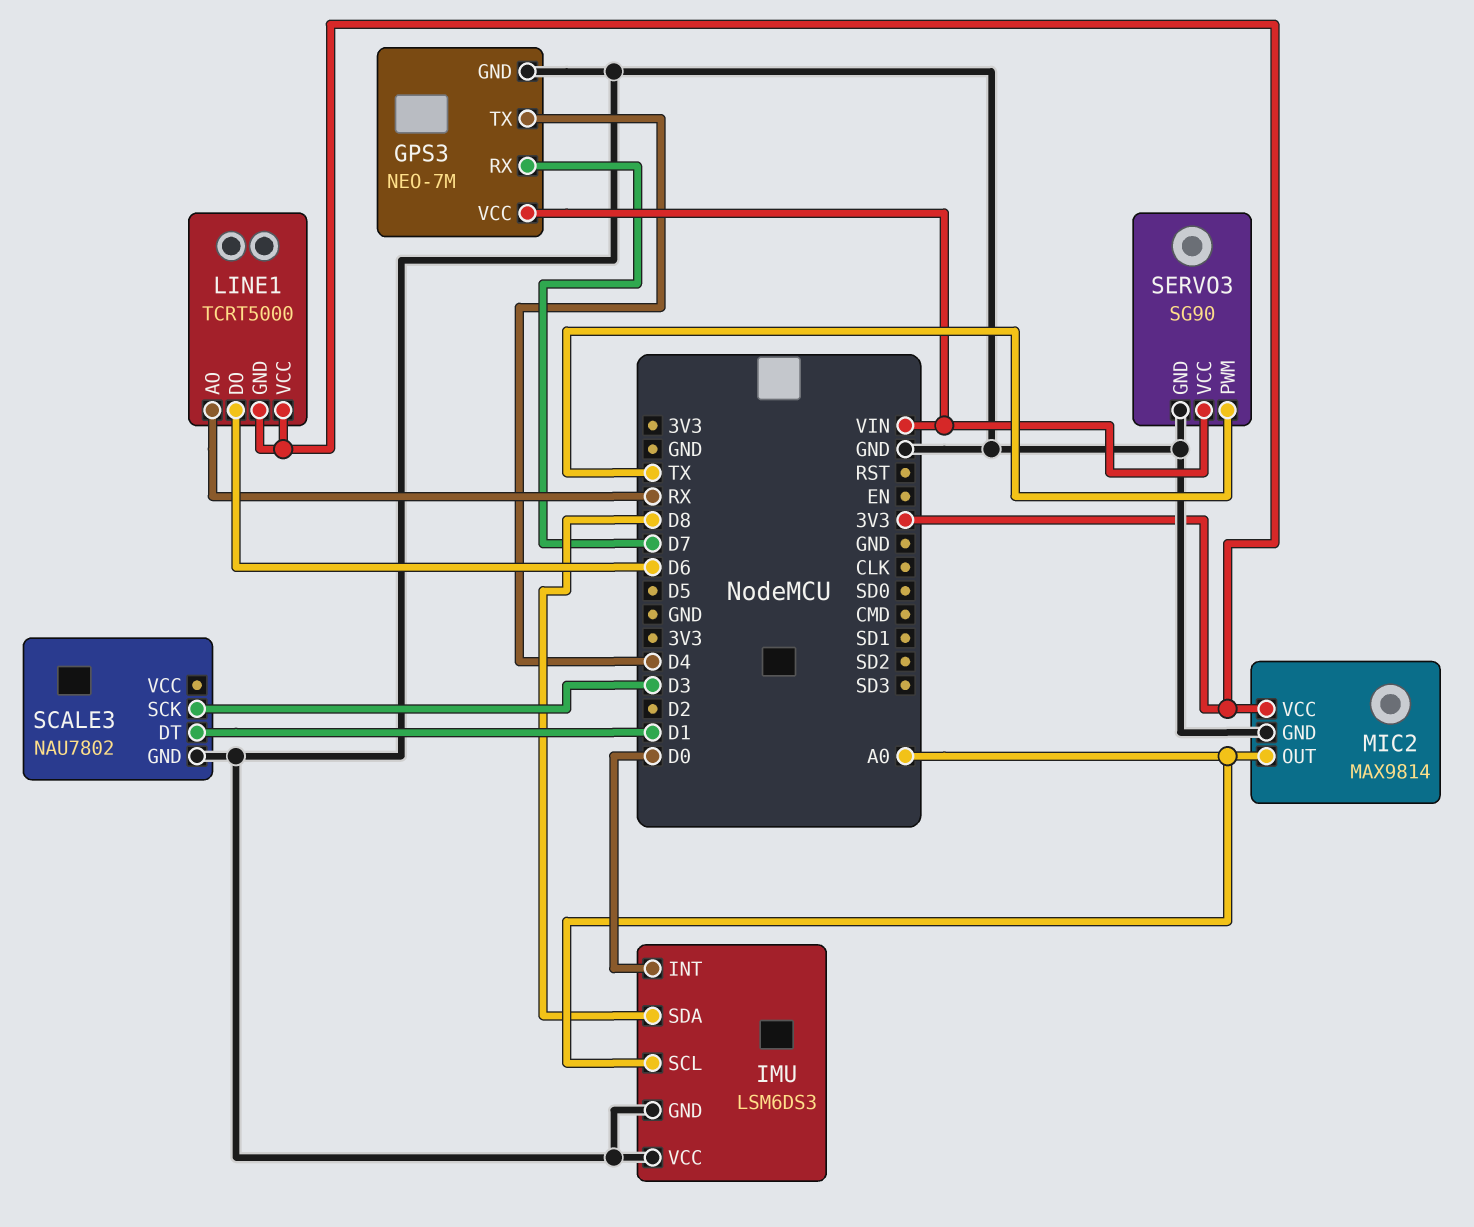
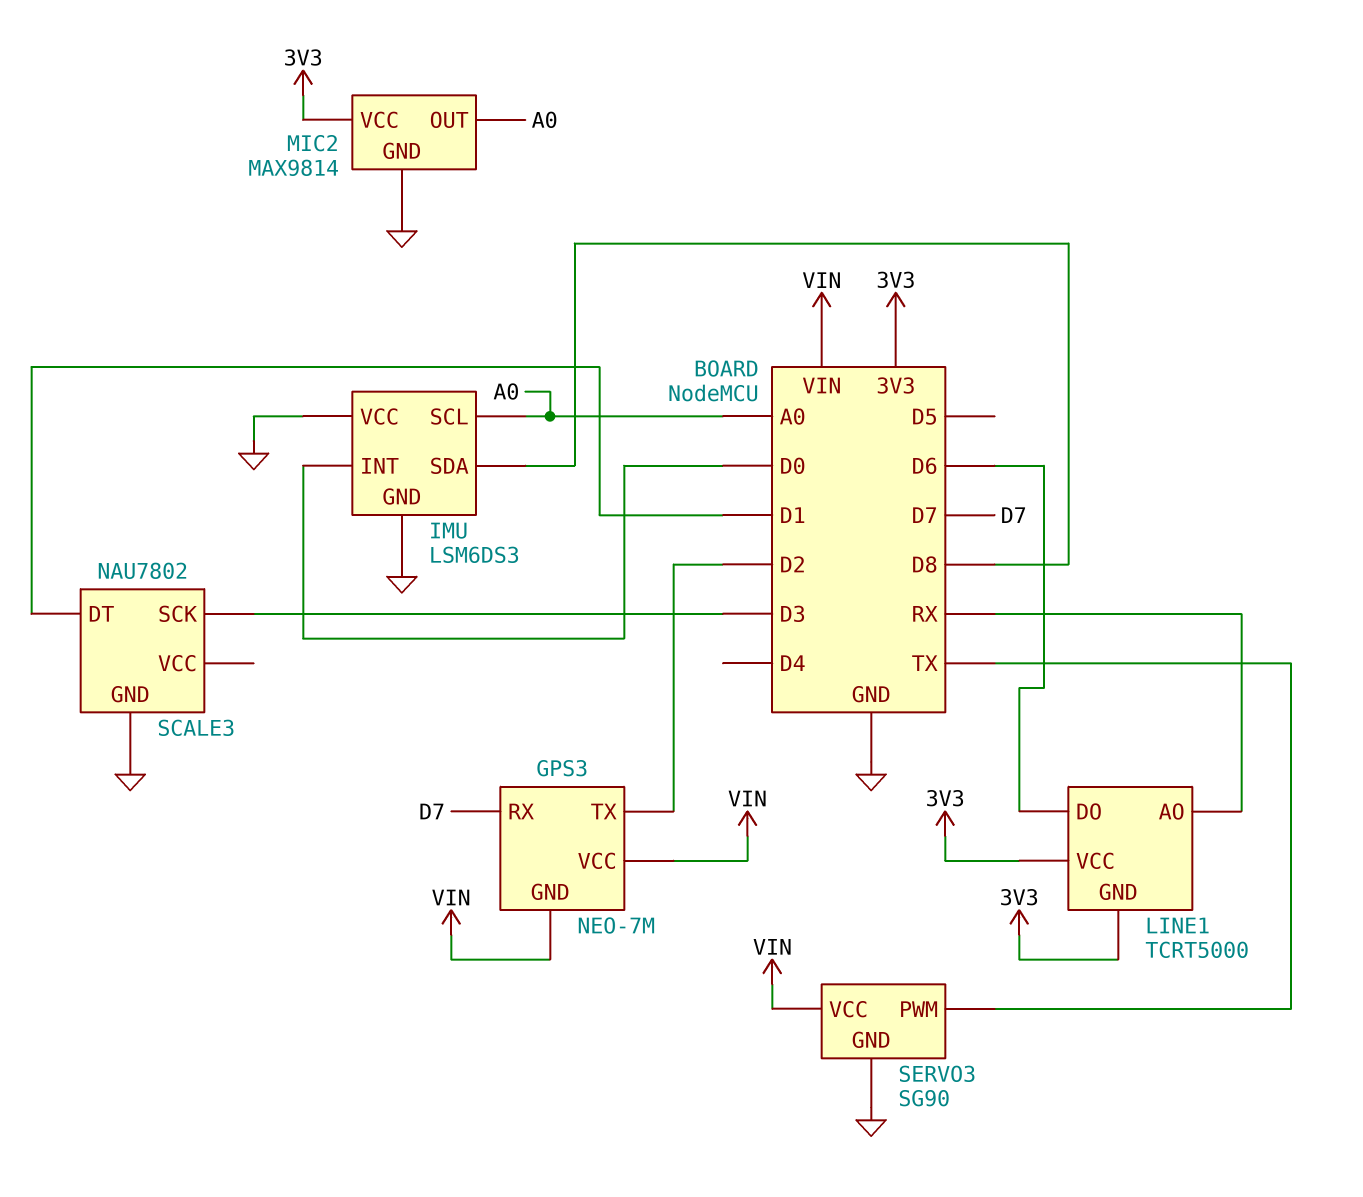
GPS3 pin GND: GND -> VIN
GPS3 pin TX: D4 -> D2

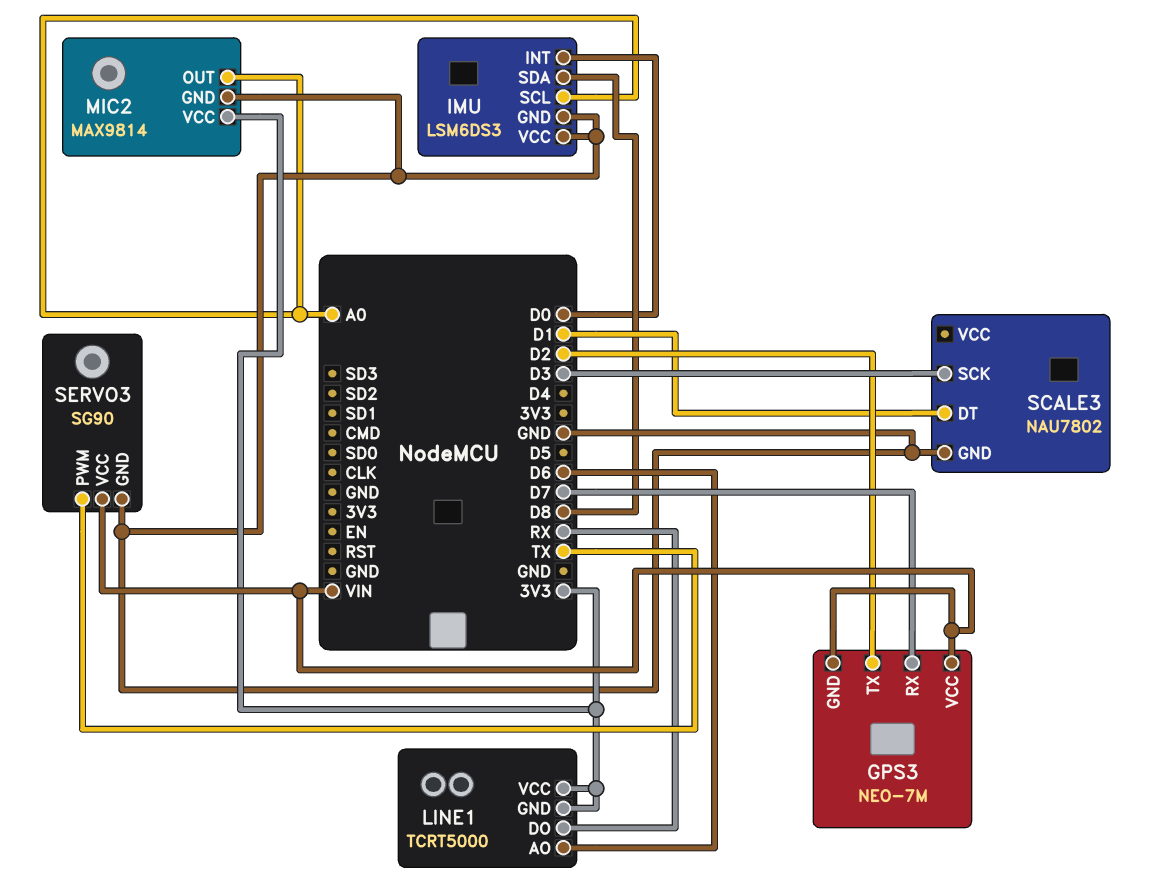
LINE1 pin AO: RX -> D6
LINE1 pin DO: D6 -> RX

